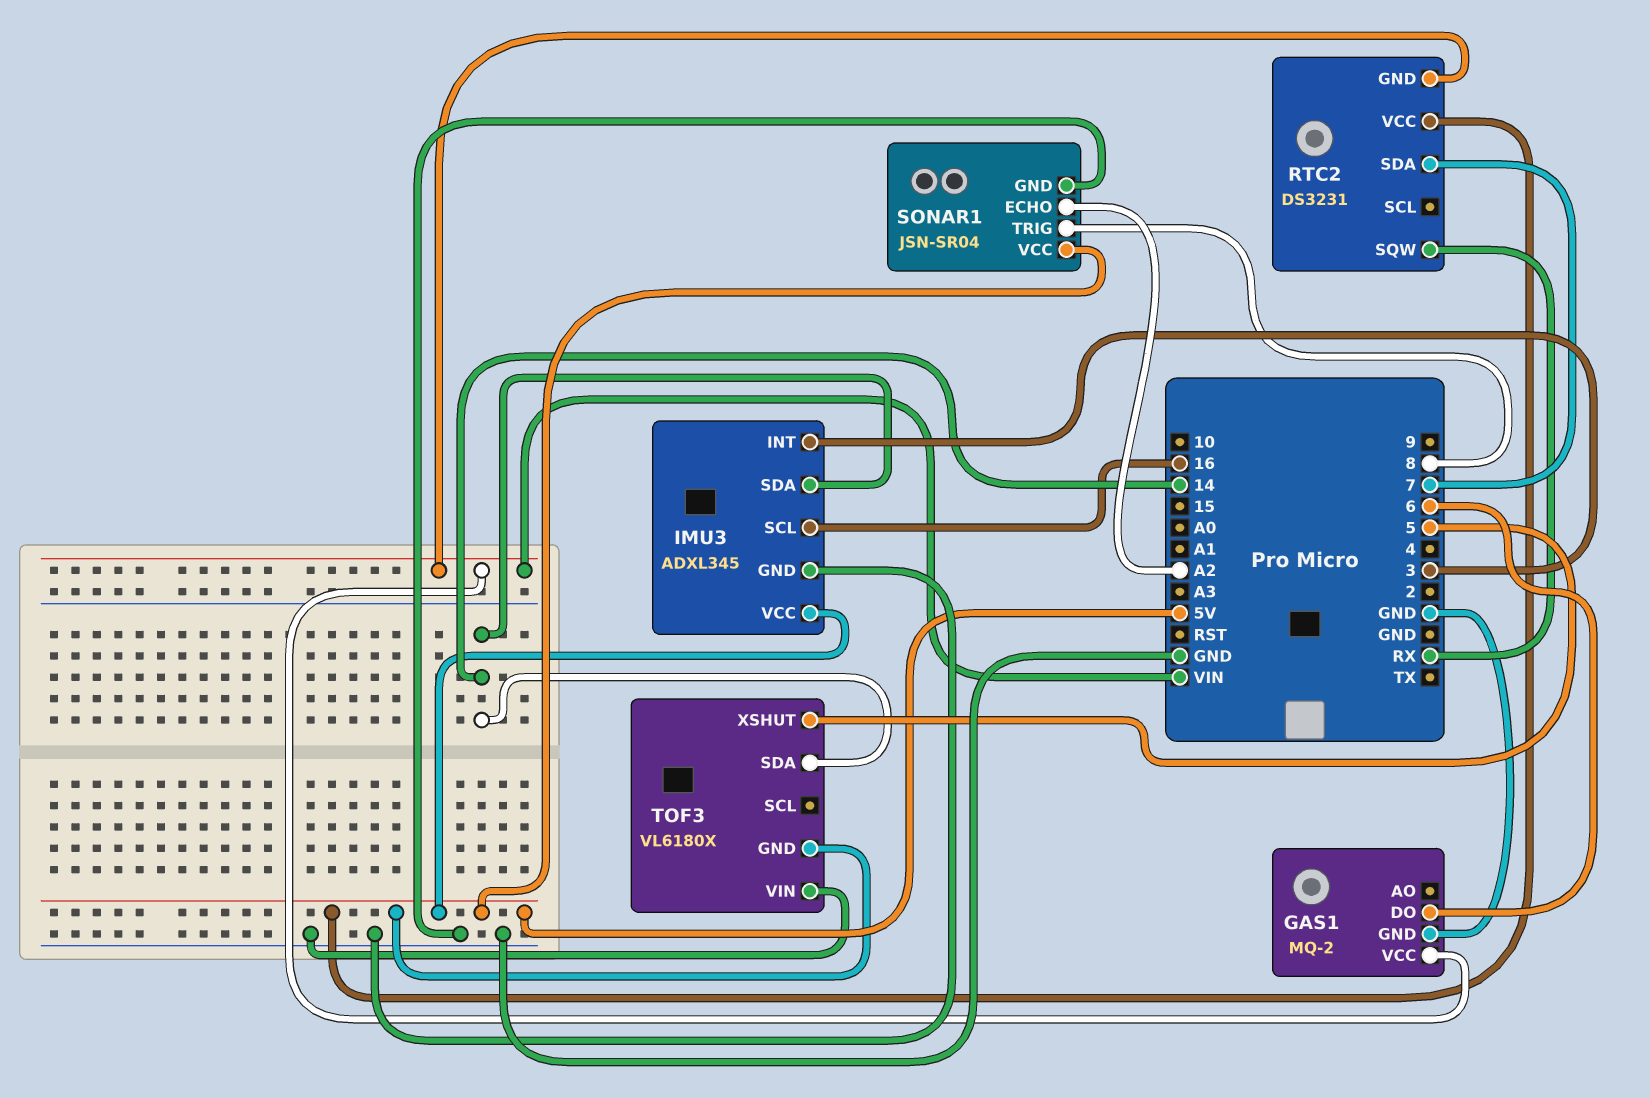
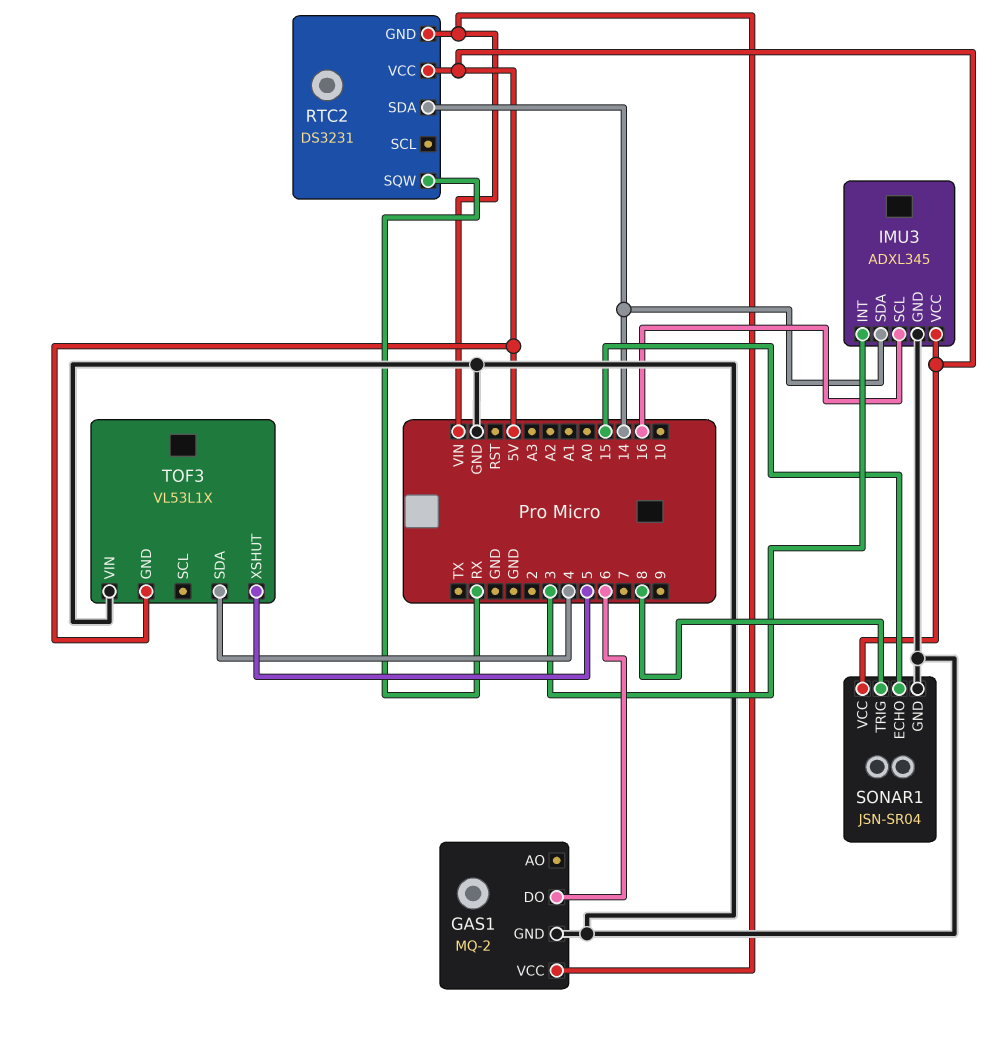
RTC2 pin SDA: 7 -> 14
SONAR1 pin ECHO: A2 -> 15
TOF3: VL6180X -> VL53L1X
TOF3 pin SDA: 14 -> 4

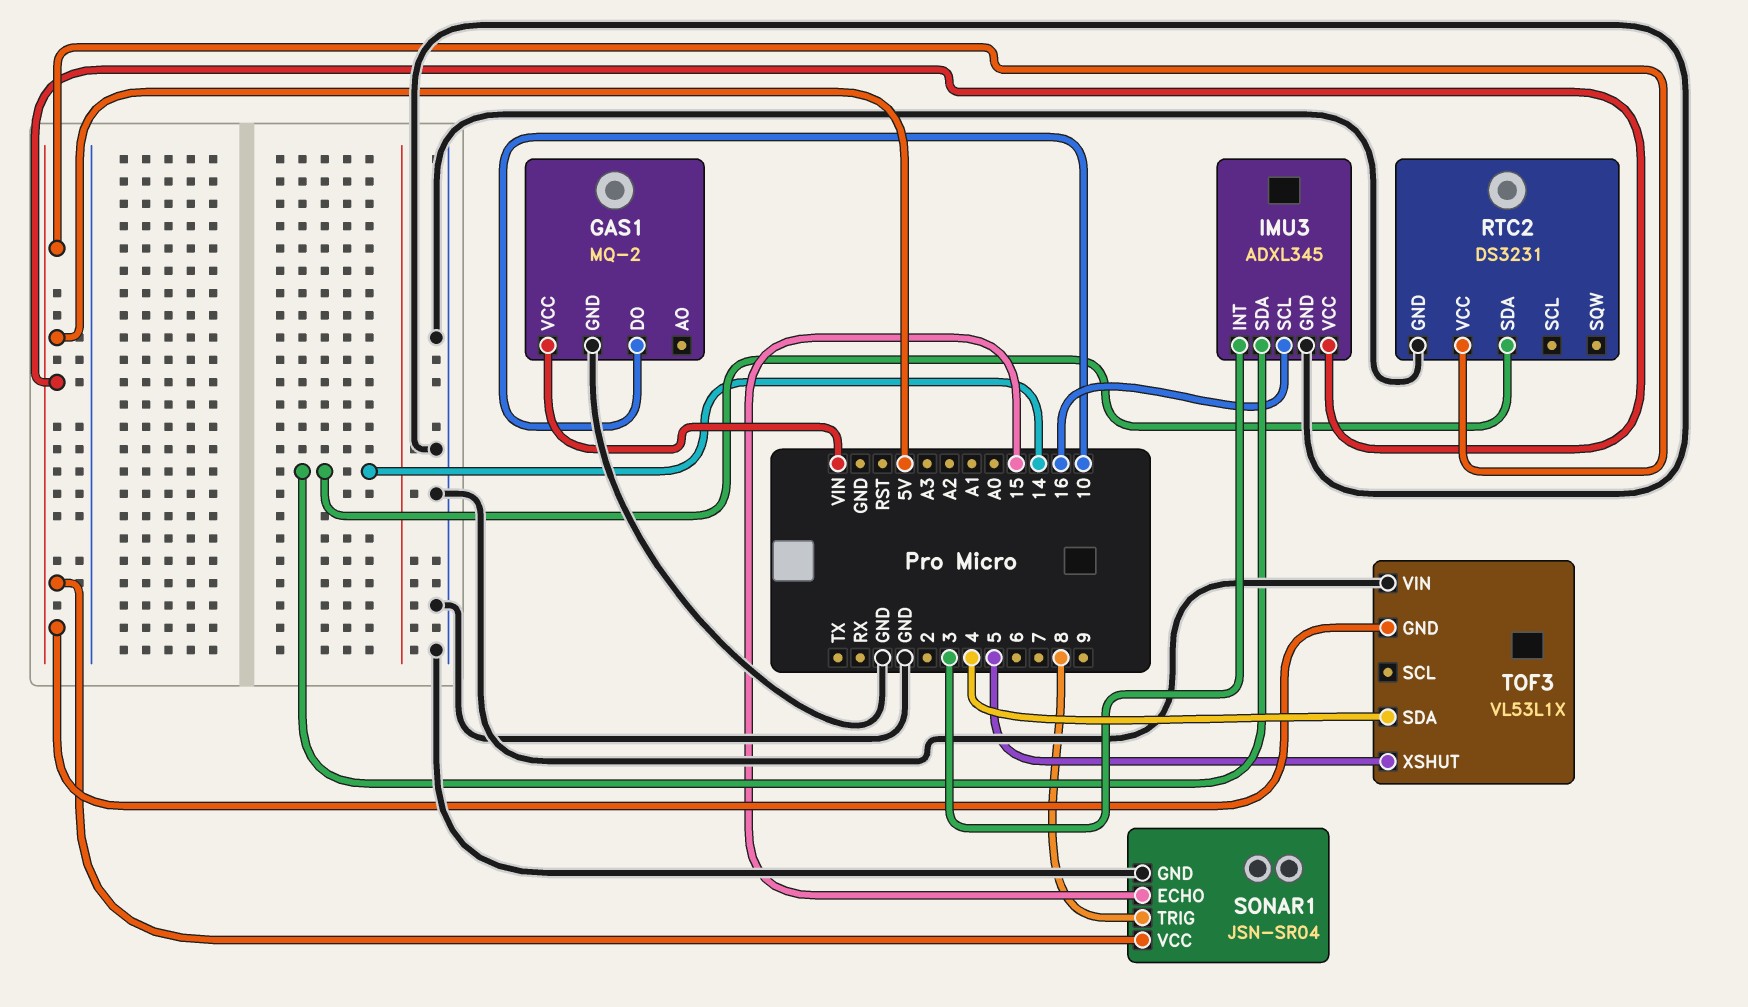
GAS1 pin DO: 6 -> 10
RTC2 pin GND: VIN -> GND
RTC2 pin SQW: RX -> none

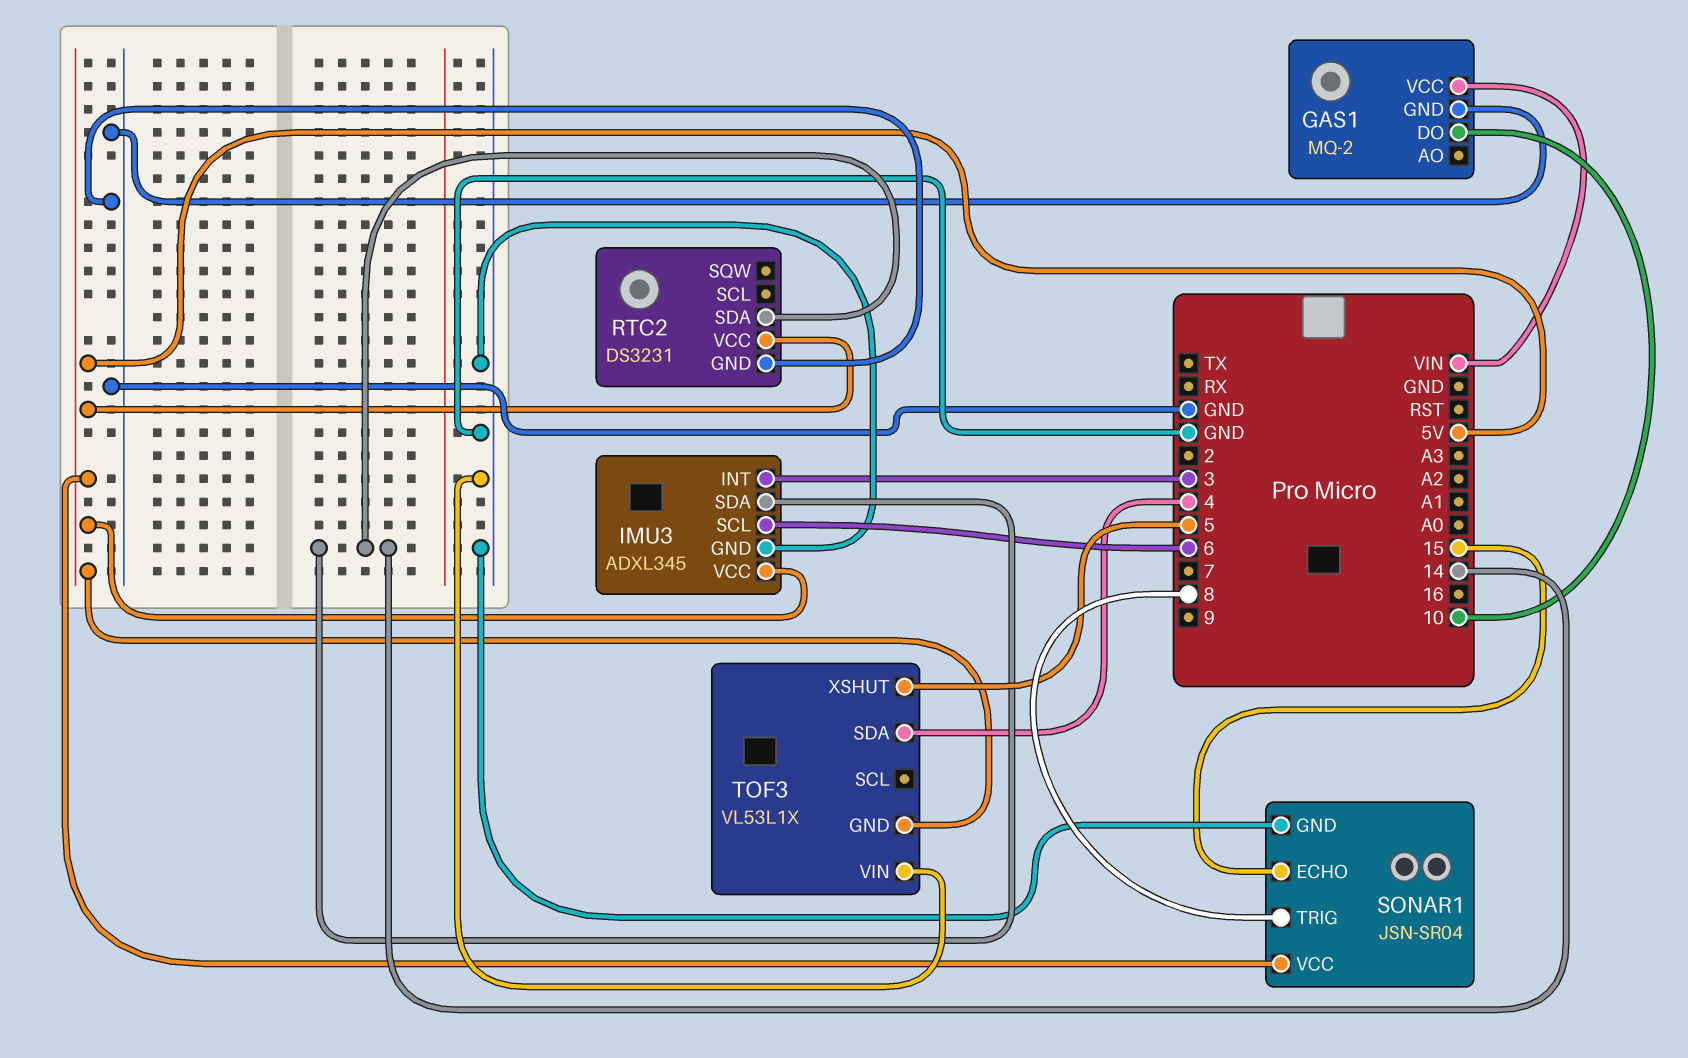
IMU3 pin SCL: 16 -> 6

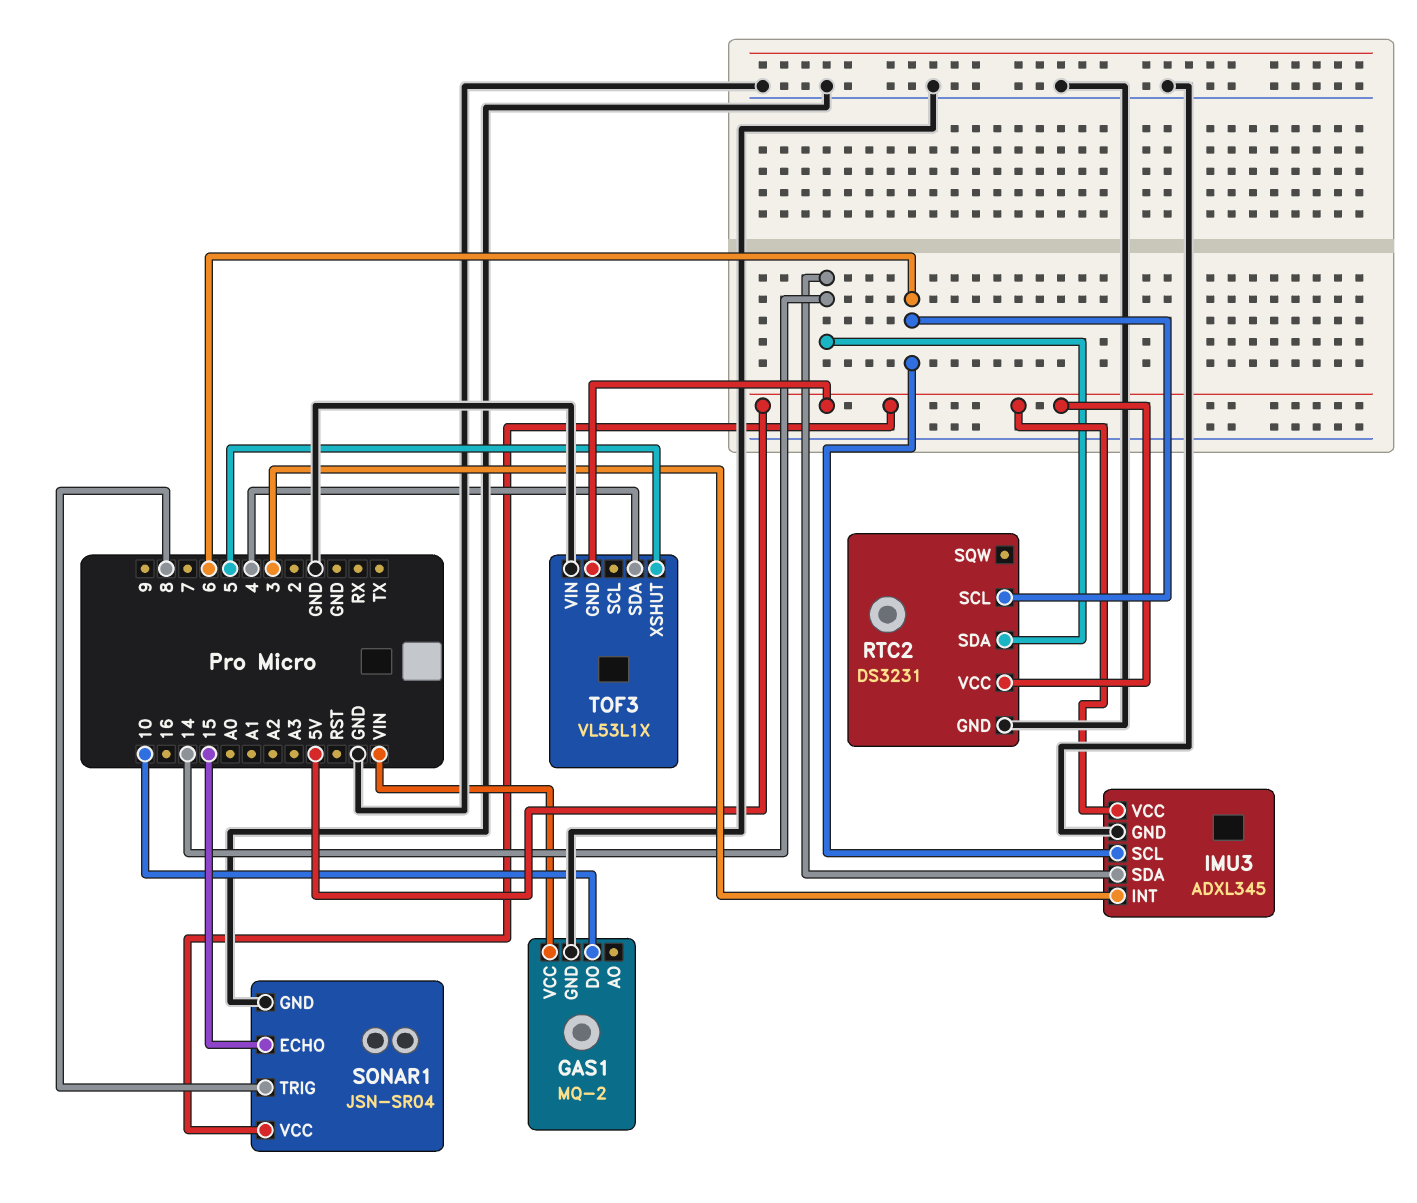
RTC2 pin SCL: none -> 6

